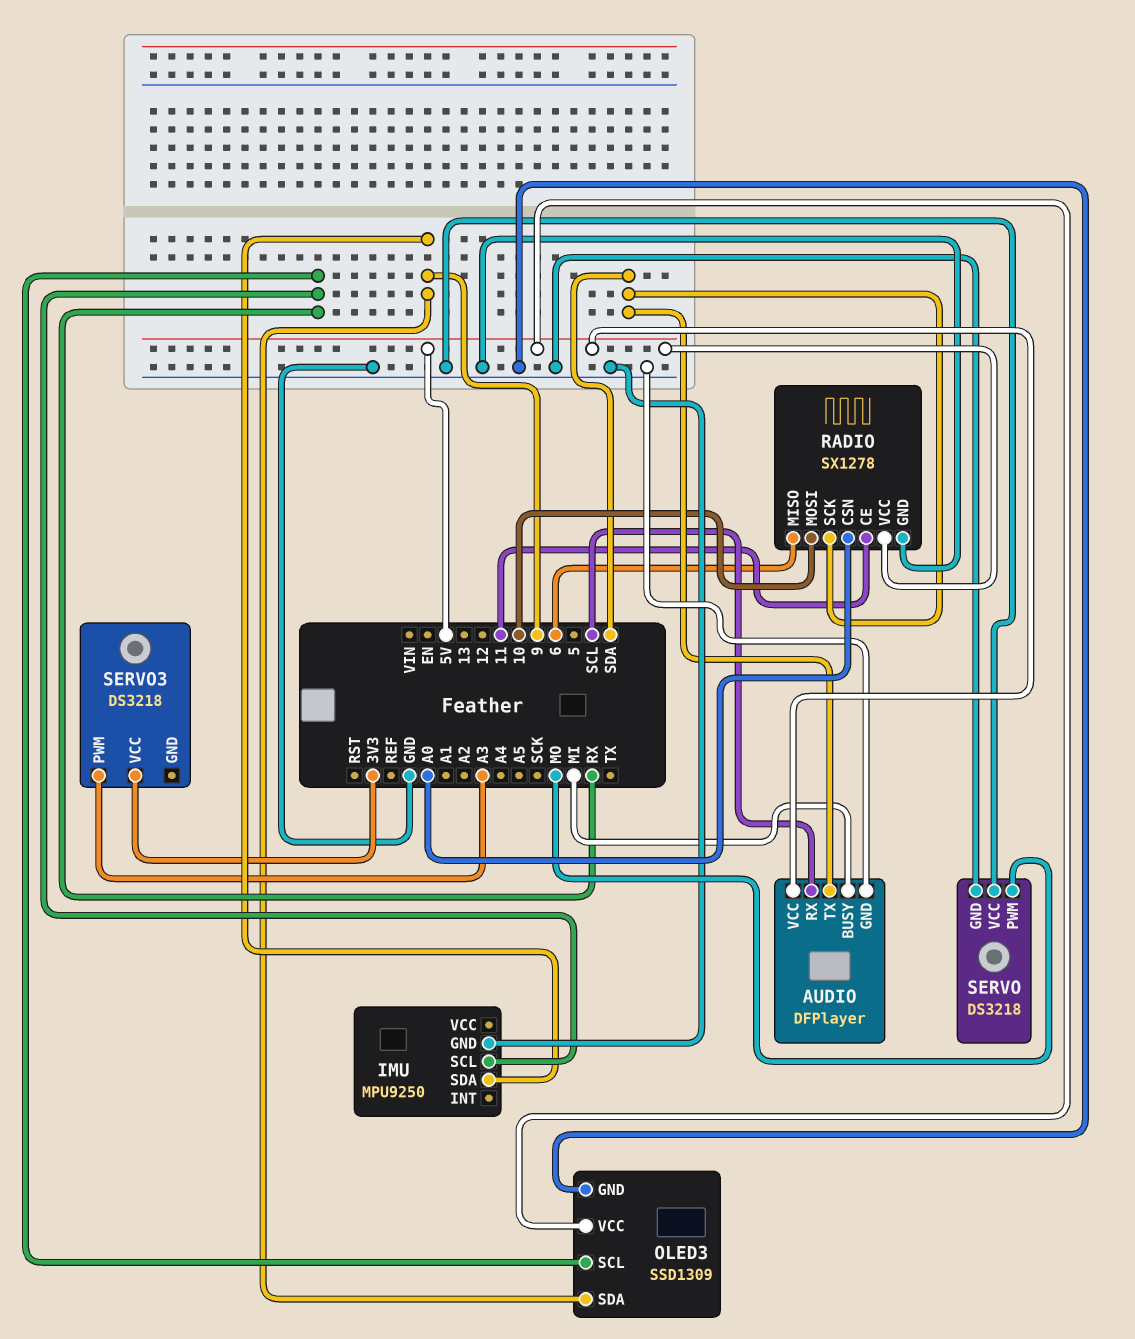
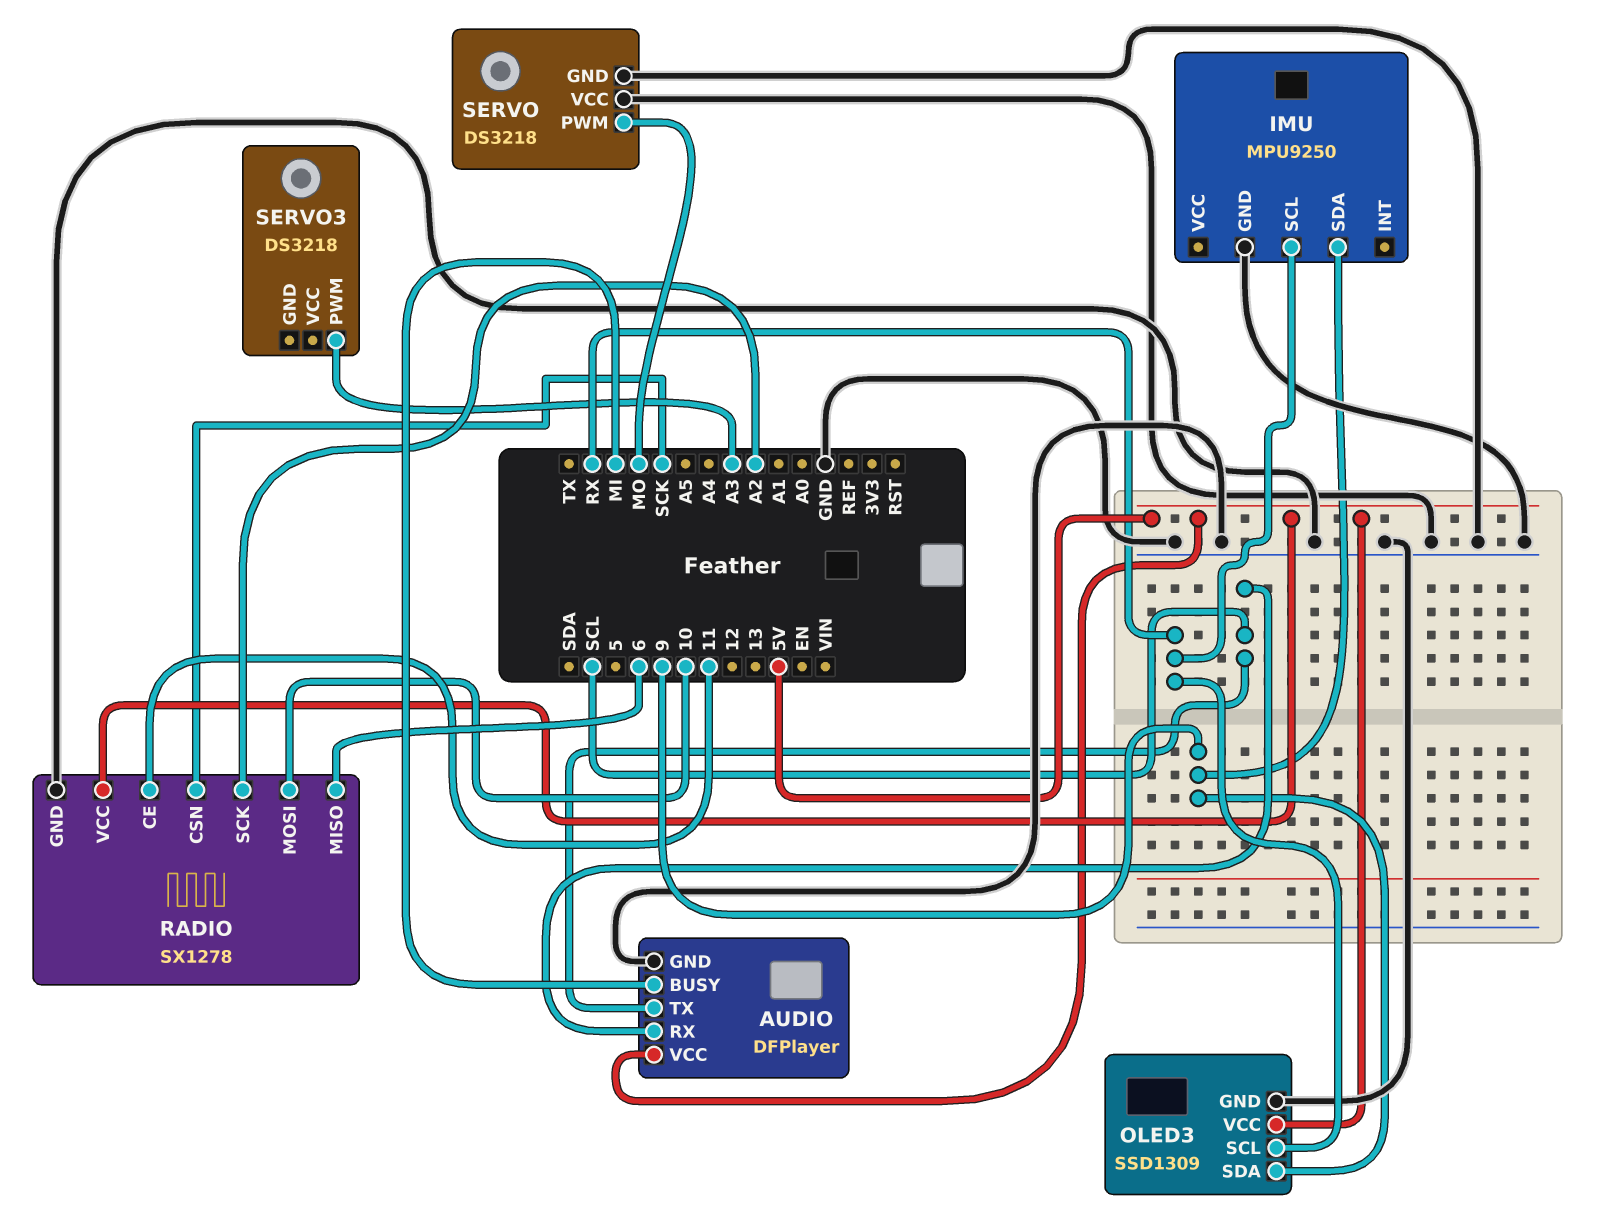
AUDIO pin TX: SDA -> SCL
RADIO pin CSN: A0 -> SCK
RADIO pin SCK: SDA -> A2
SERVO3 pin VCC: 3V3 -> none

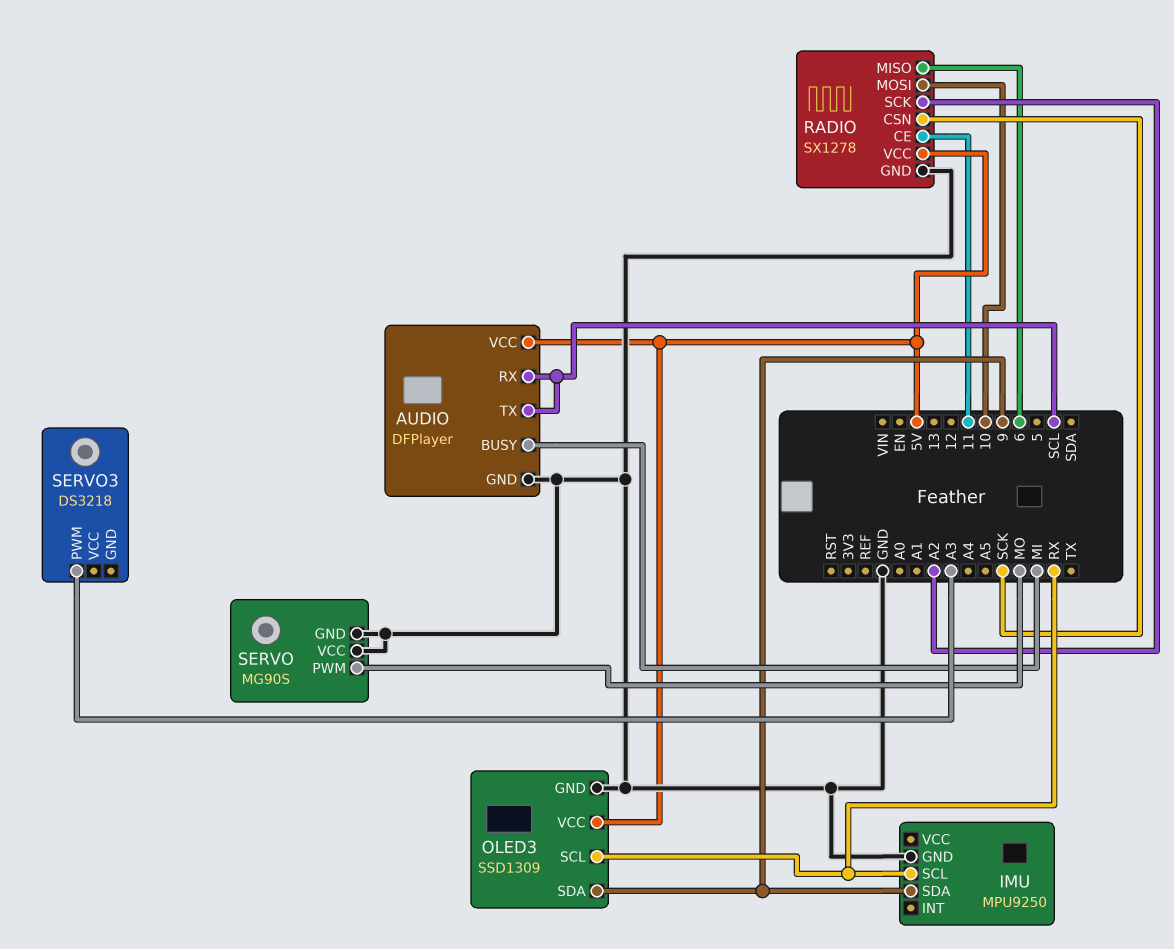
SERVO: DS3218 -> MG90S

